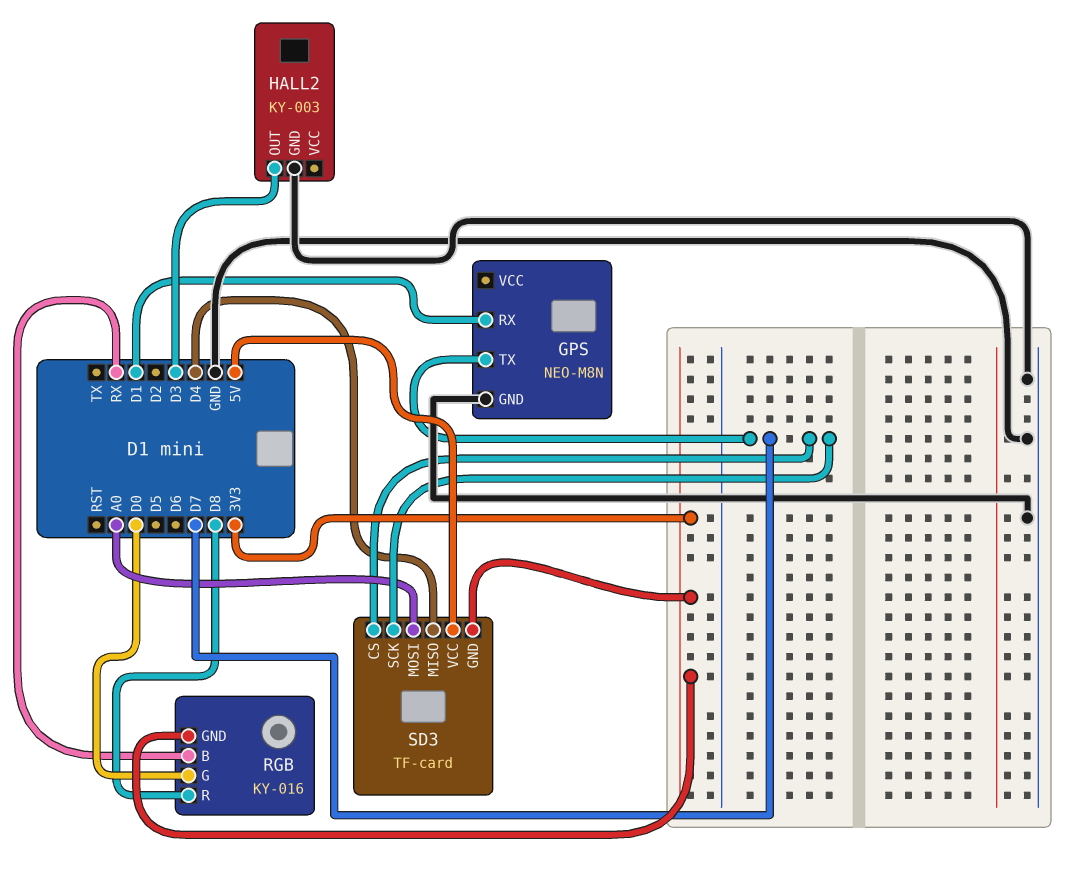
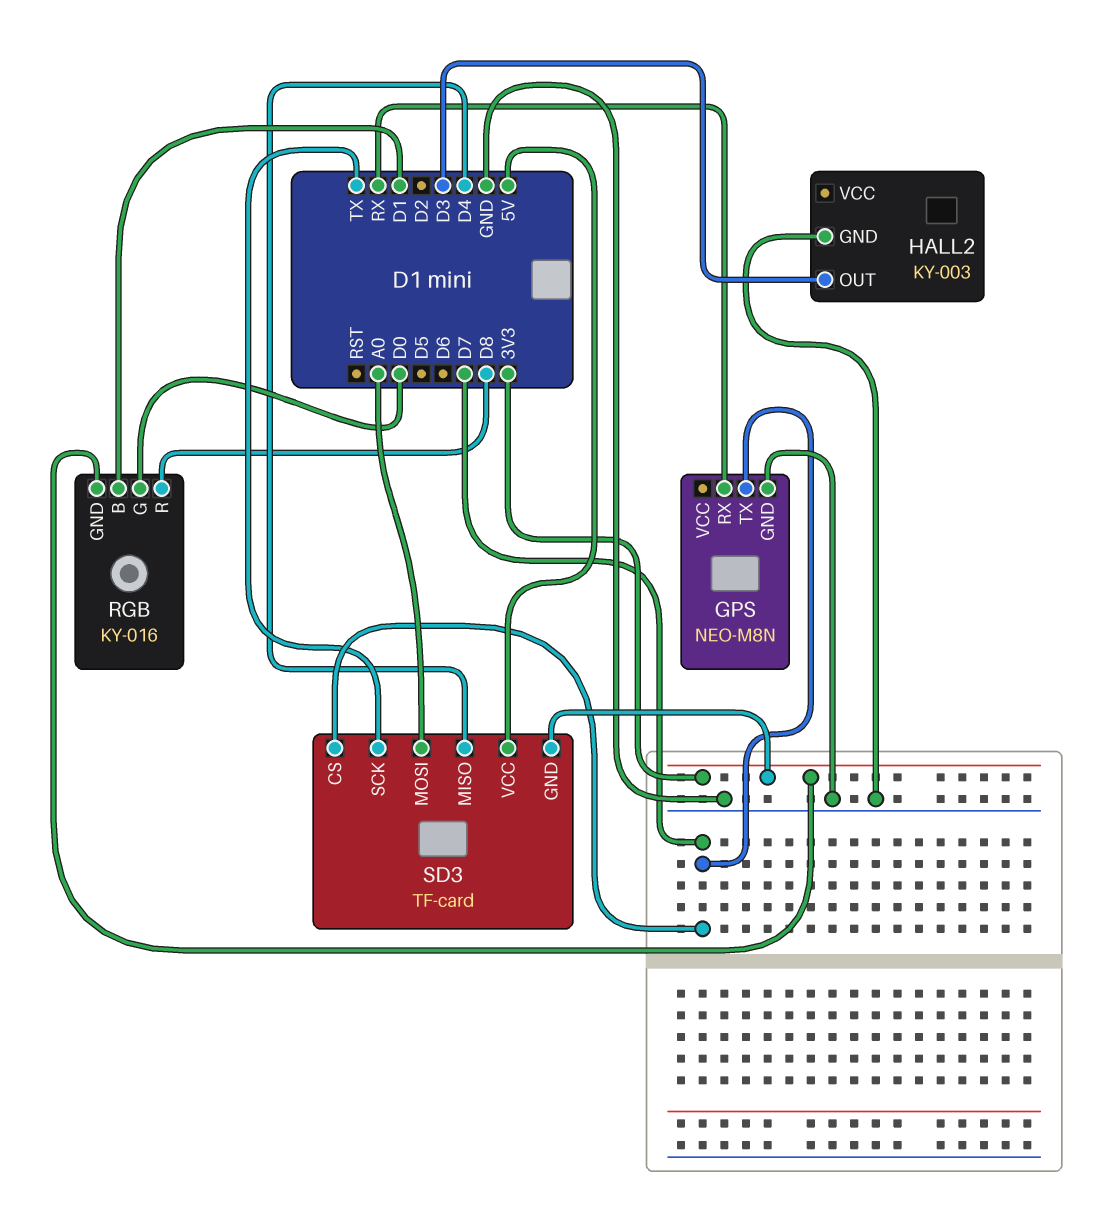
GPS pin RX: D1 -> RX
RGB pin B: RX -> D1
SD3 pin SCK: D7 -> TX

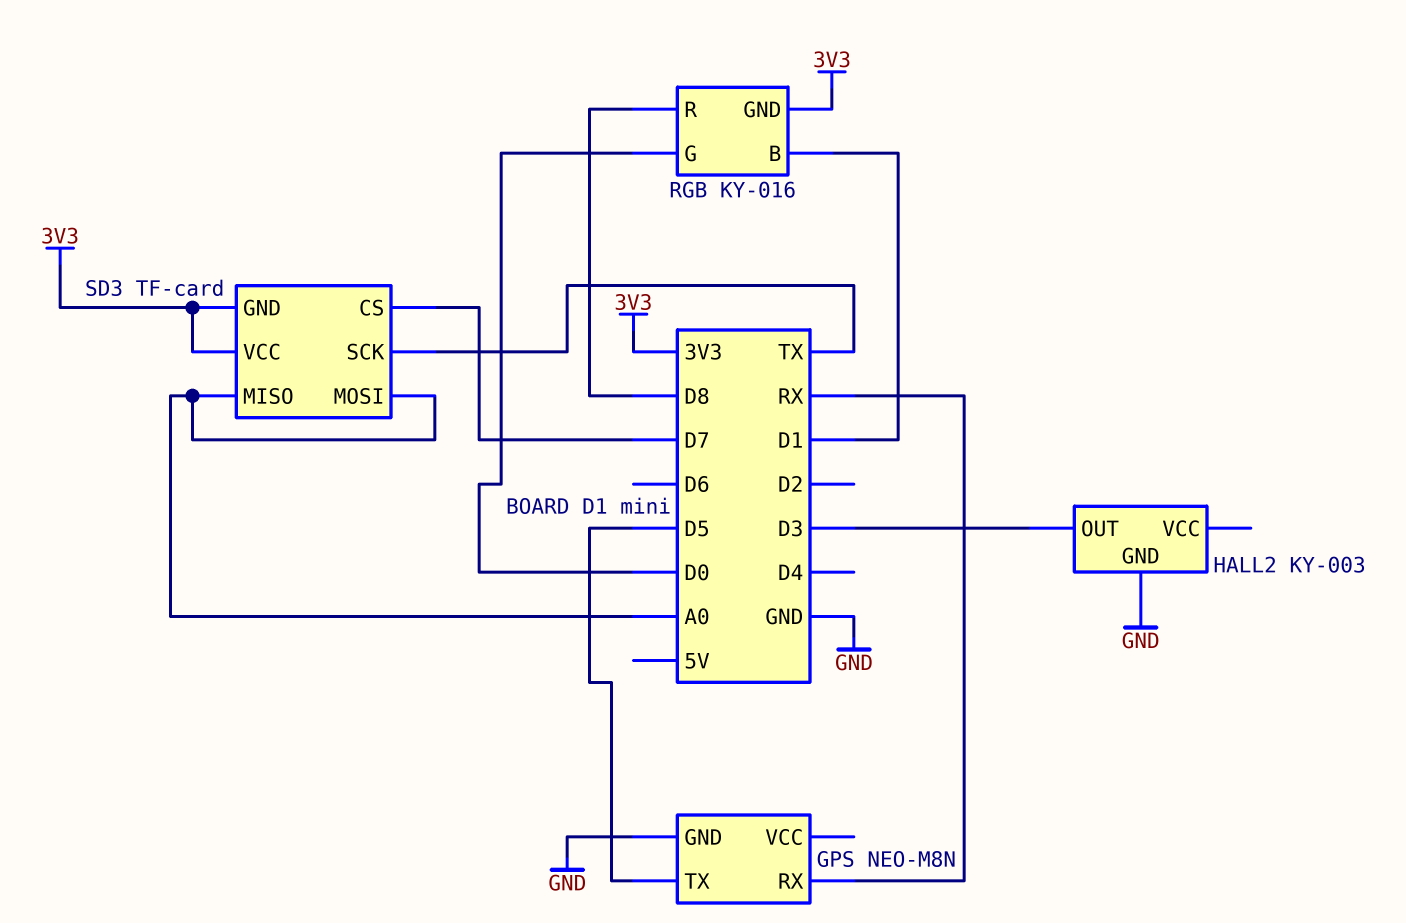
GPS pin TX: D7 -> D5
SD3 pin MISO: D4 -> A0
SD3 pin VCC: 5V -> 3V3

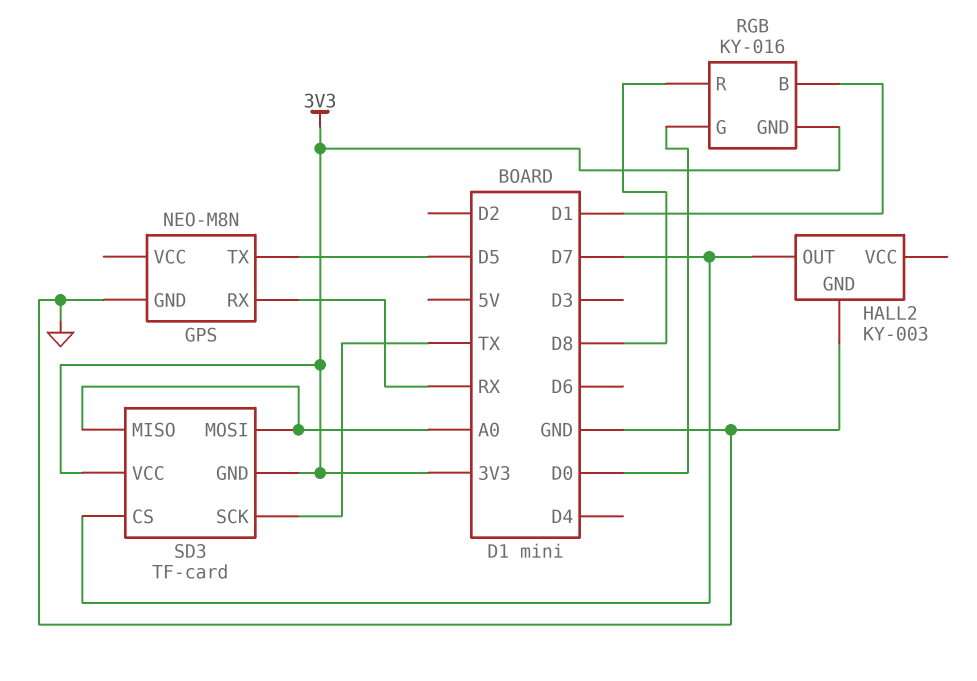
HALL2 pin OUT: D3 -> D7

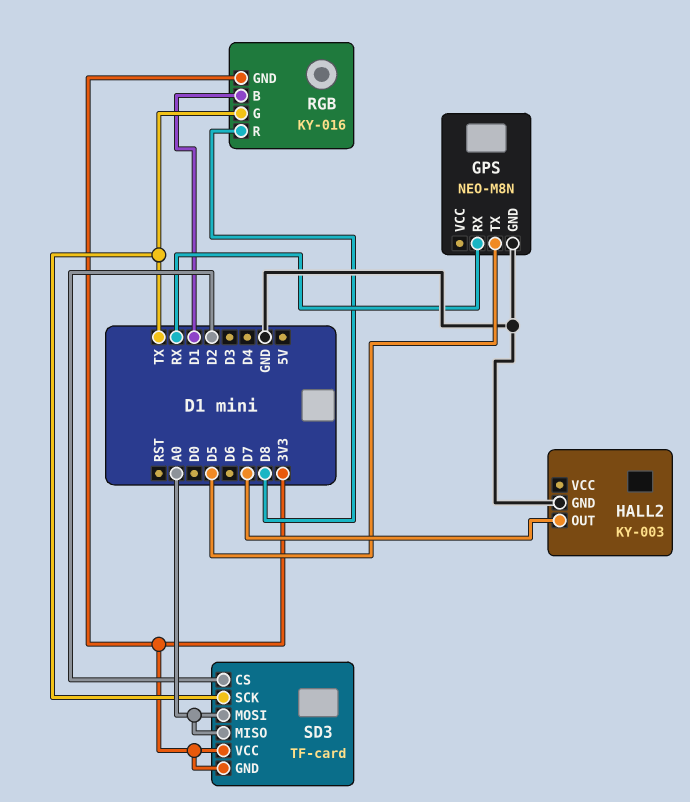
RGB pin G: D0 -> TX
SD3 pin CS: D7 -> D2

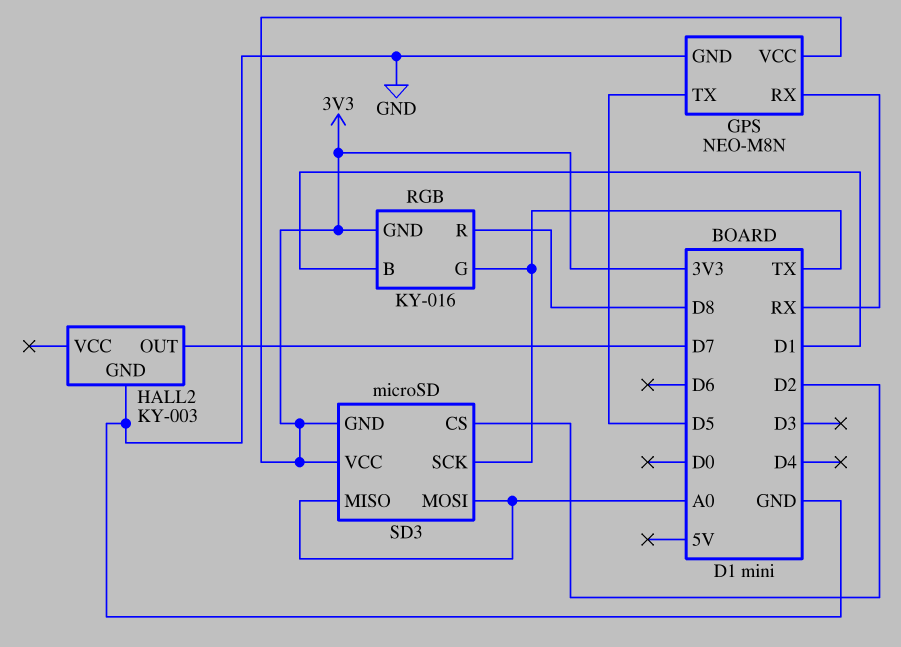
GPS pin VCC: none -> 3V3
SD3: TF-card -> microSD

